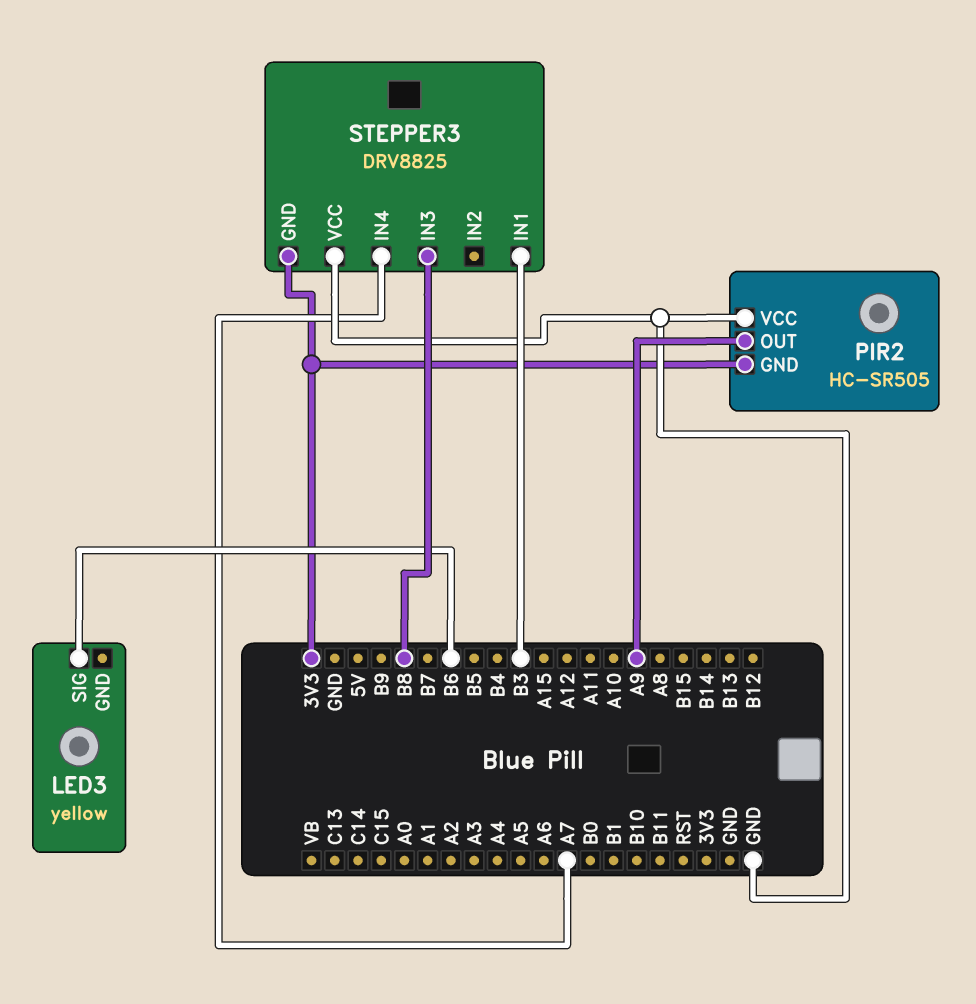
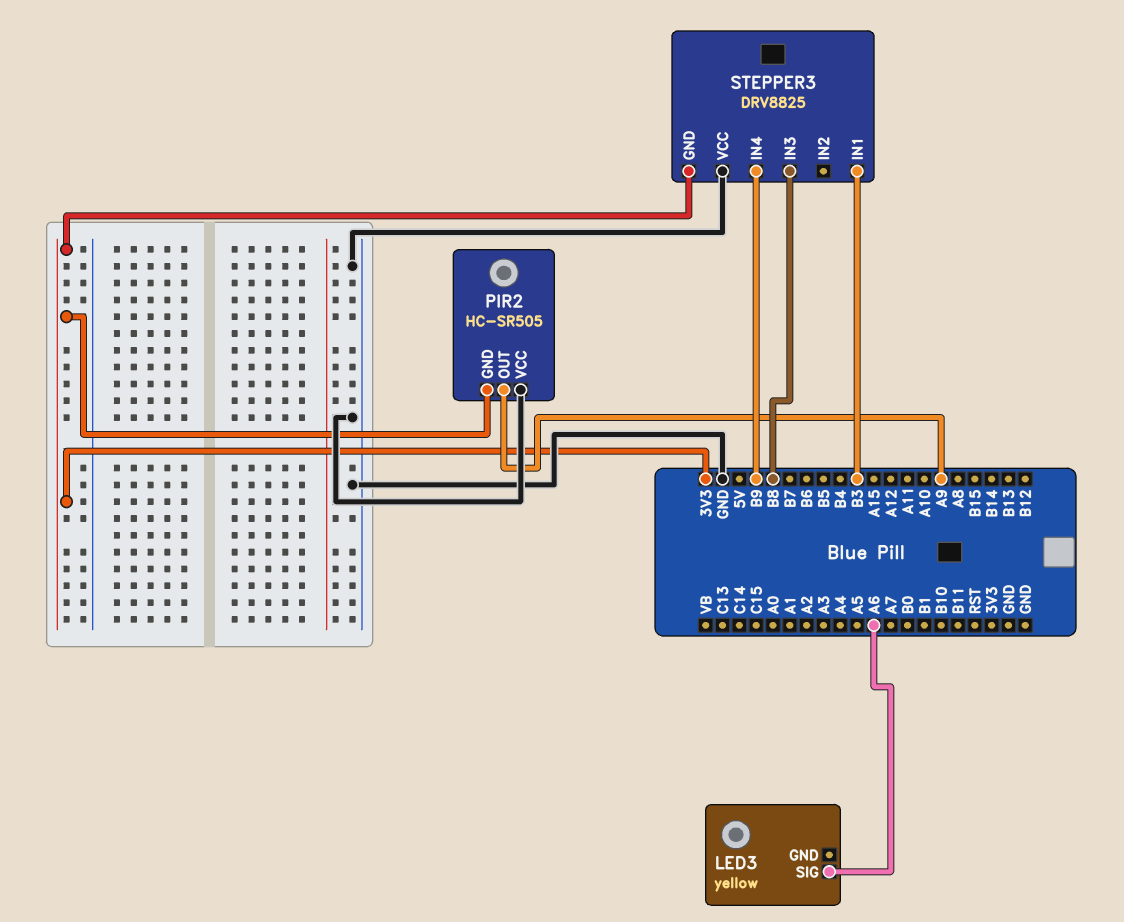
LED3 pin SIG: B6 -> A6
STEPPER3 pin IN4: A7 -> B9

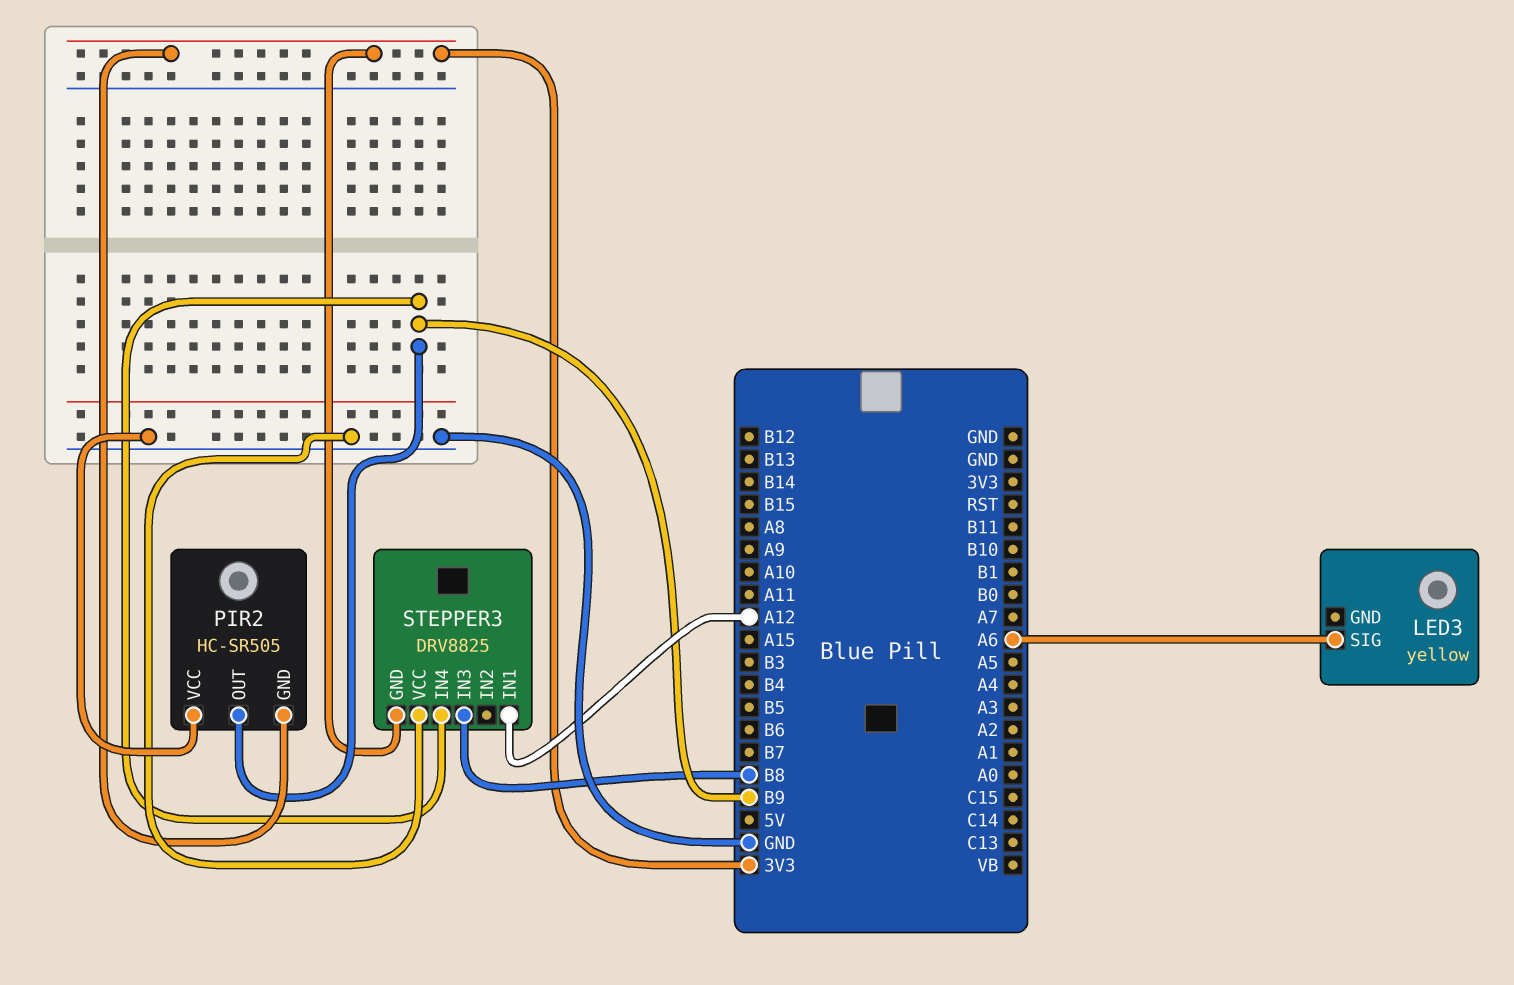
PIR2 pin OUT: A9 -> B9
STEPPER3 pin IN1: B3 -> A12

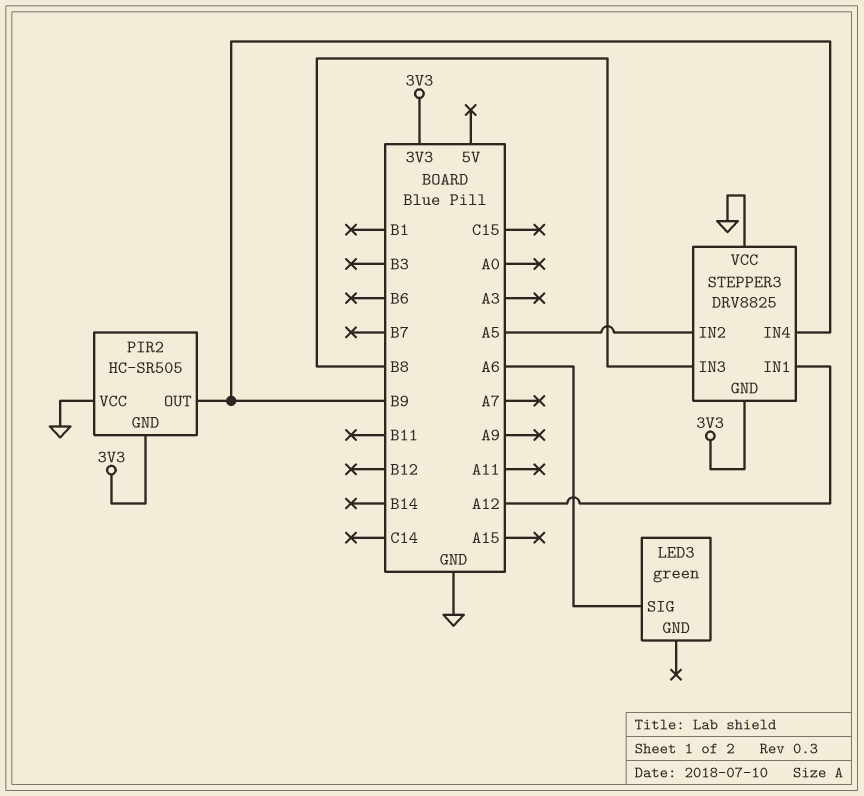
LED3: yellow -> green
STEPPER3 pin IN2: none -> A5

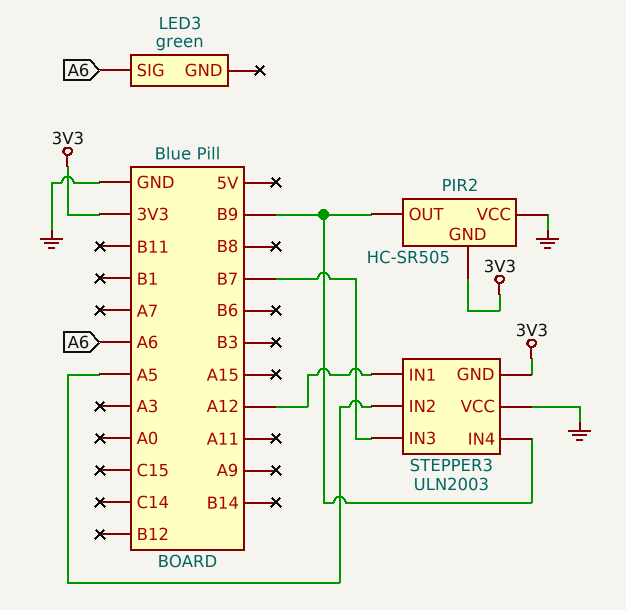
STEPPER3: DRV8825 -> ULN2003
STEPPER3 pin IN3: B8 -> B7

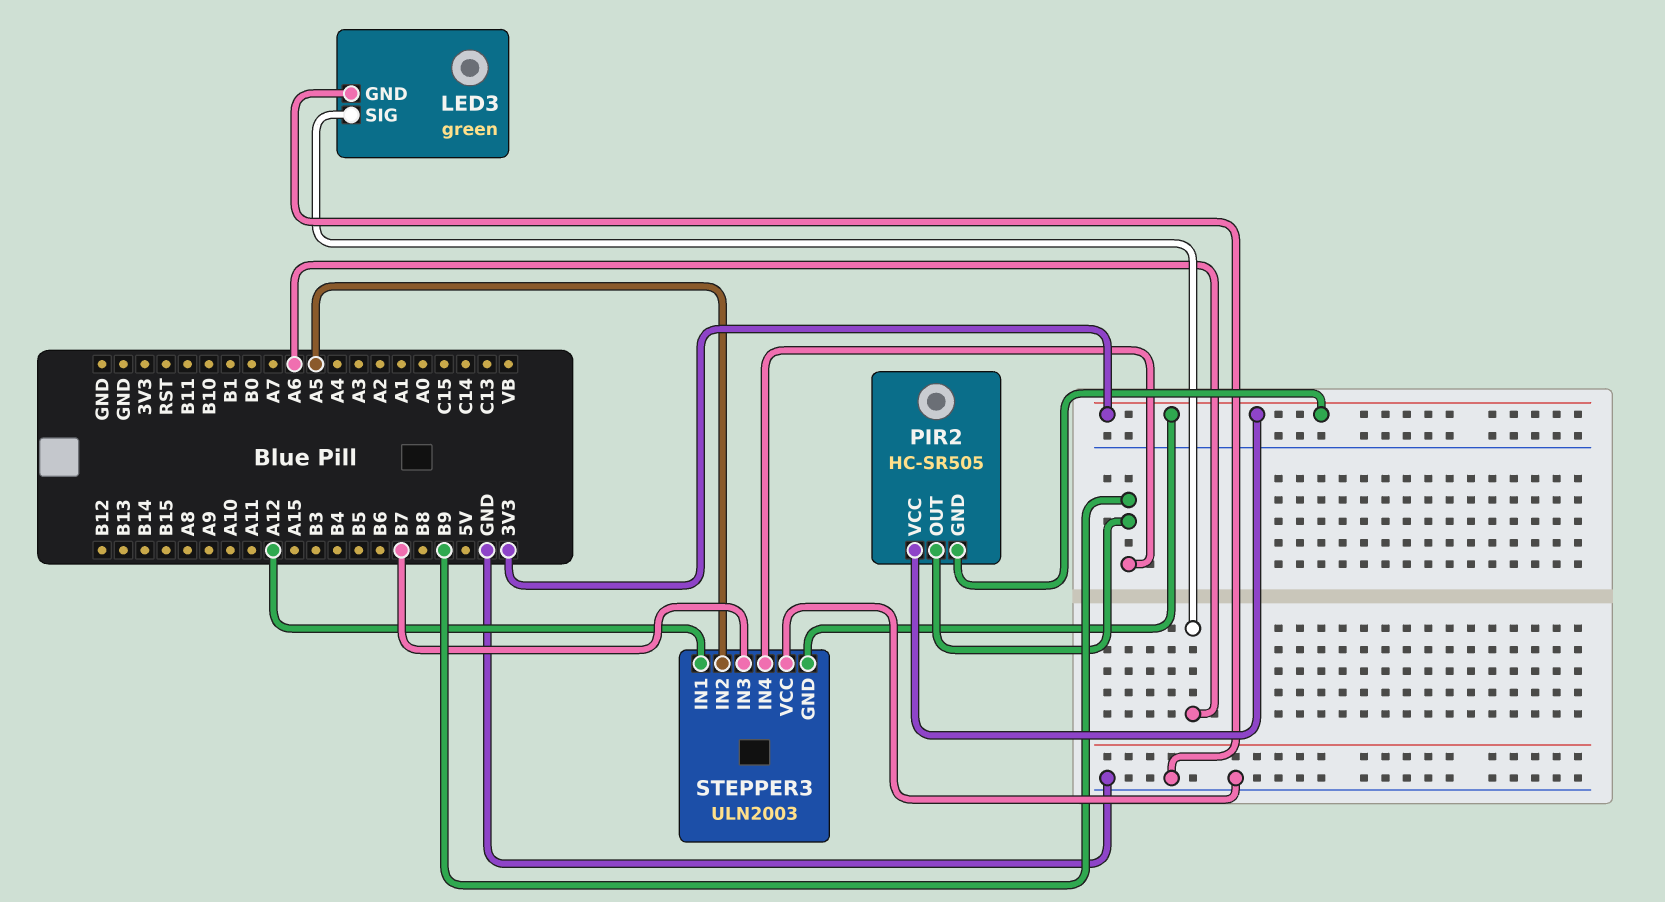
LED3 pin GND: none -> GND
PIR2 pin VCC: GND -> 3V3

